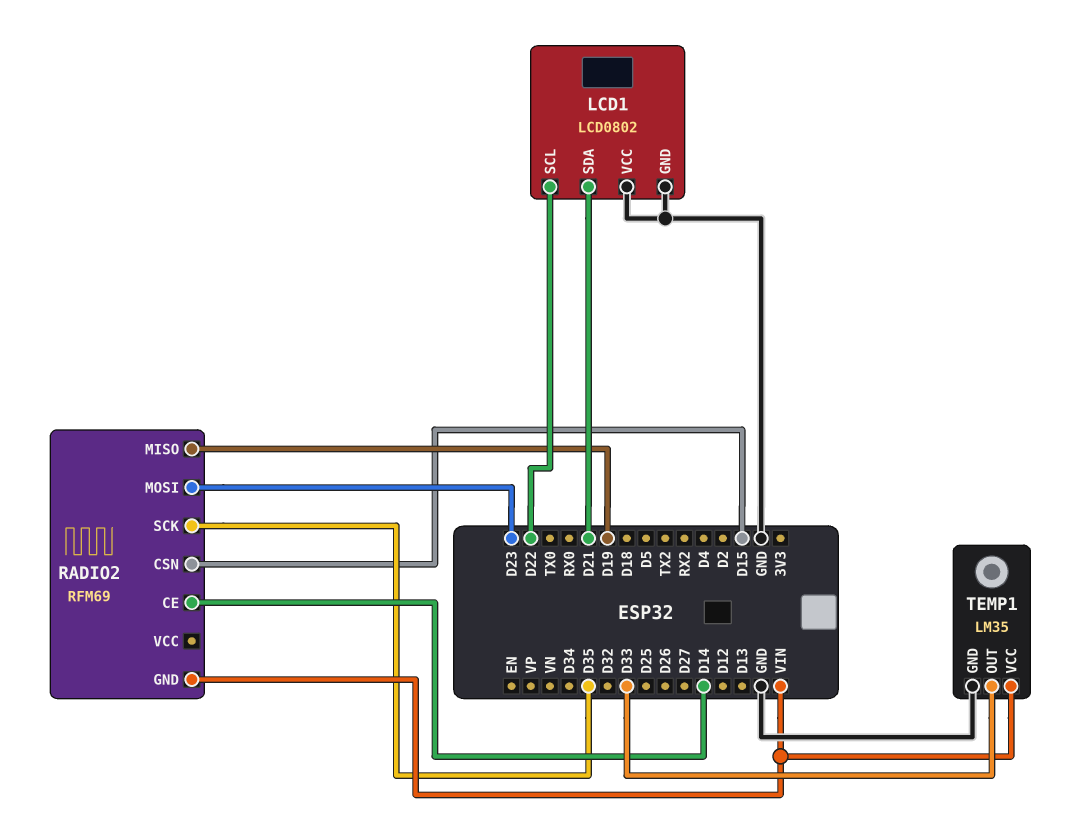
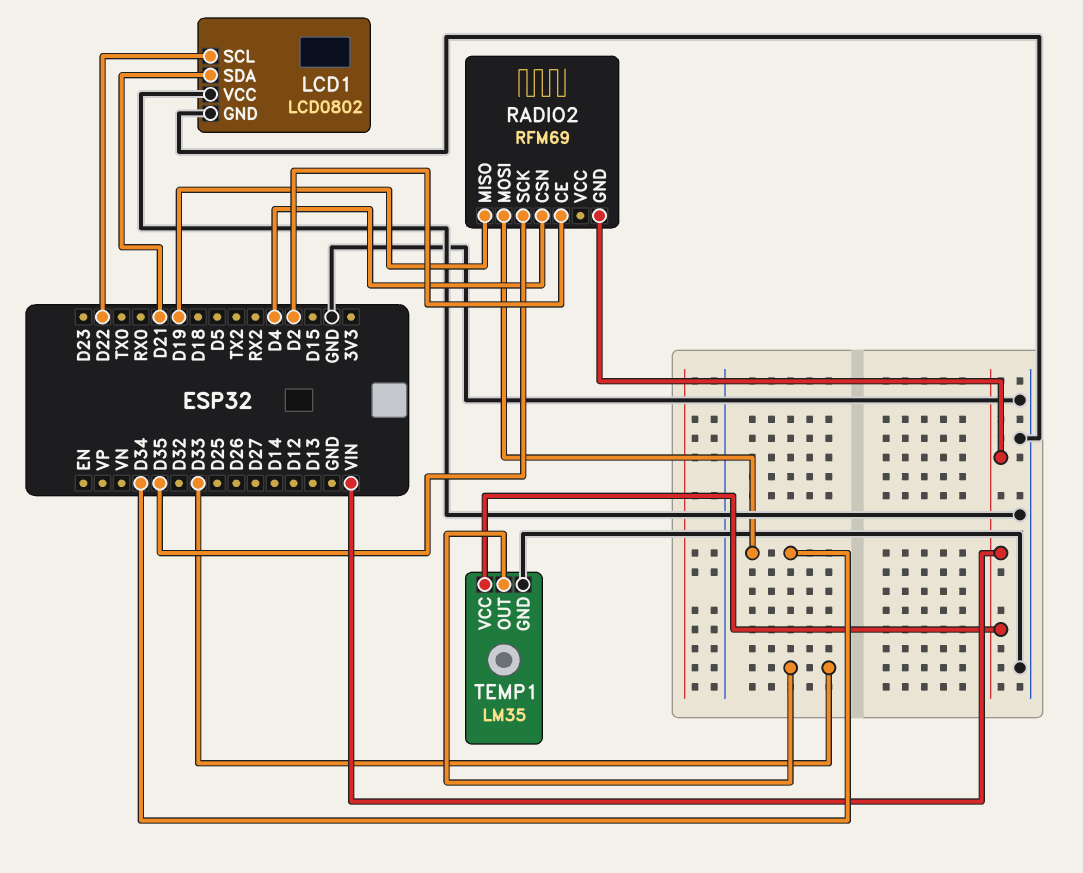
RADIO2 pin CE: D14 -> D2
RADIO2 pin CSN: D15 -> D4
RADIO2 pin MOSI: D23 -> D34

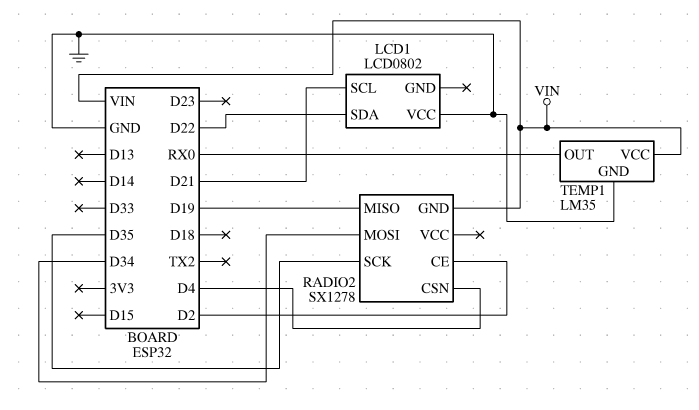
LCD1 pin GND: GND -> none
LCD1 pin SCL: D22 -> D21
LCD1 pin SDA: D21 -> D22
RADIO2: RFM69 -> SX1278
TEMP1 pin OUT: D33 -> RX0

